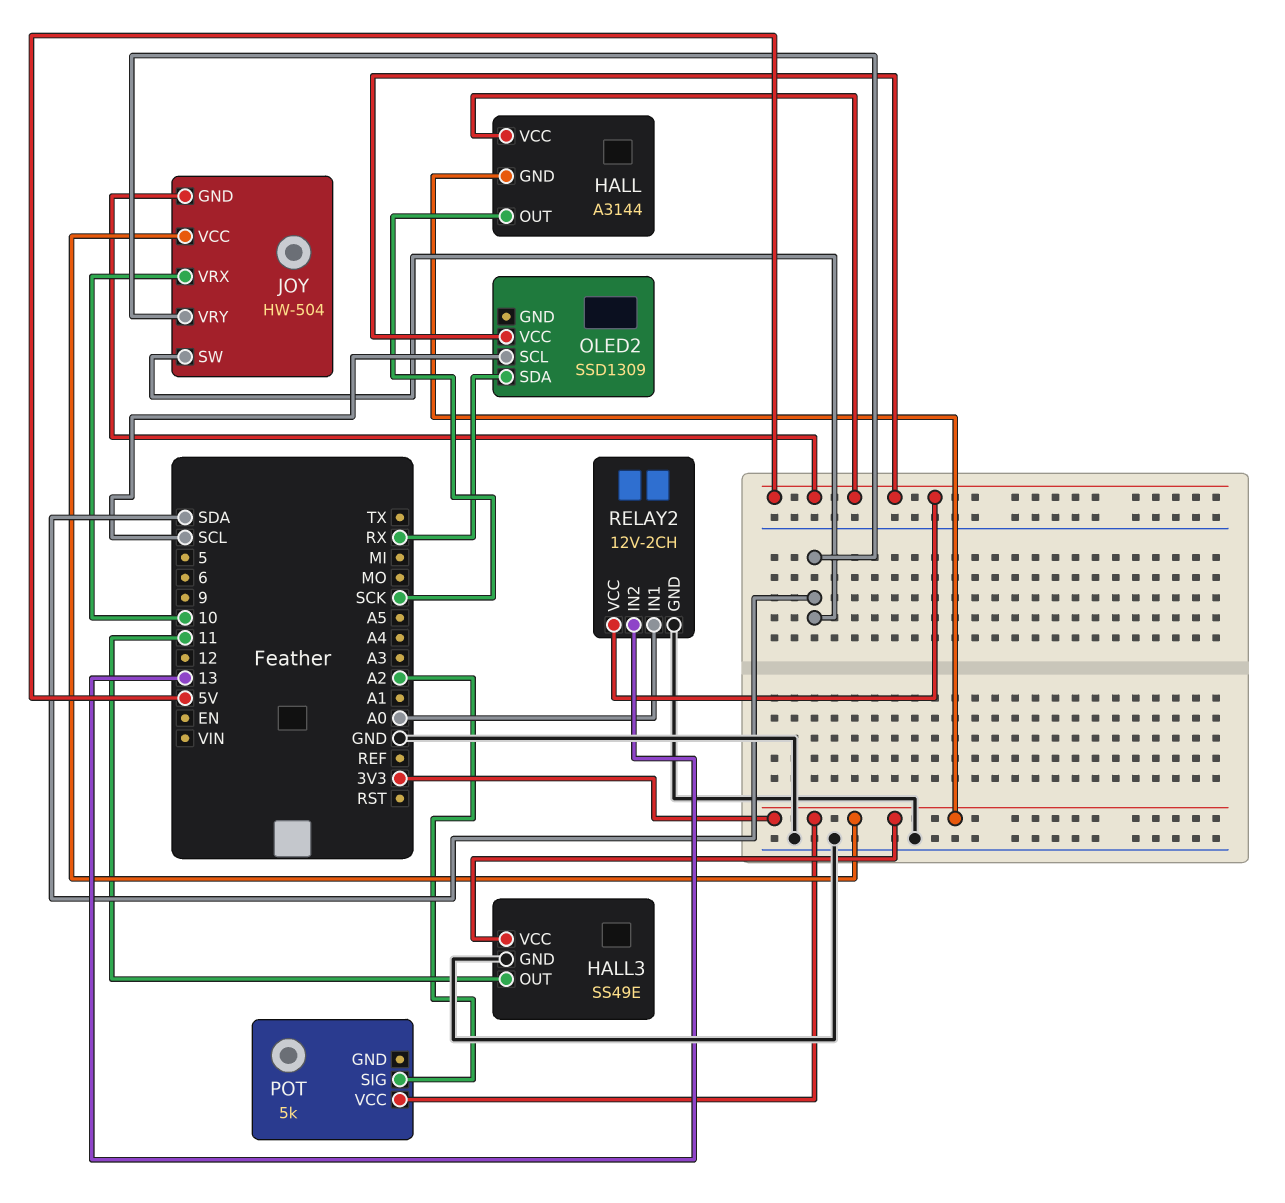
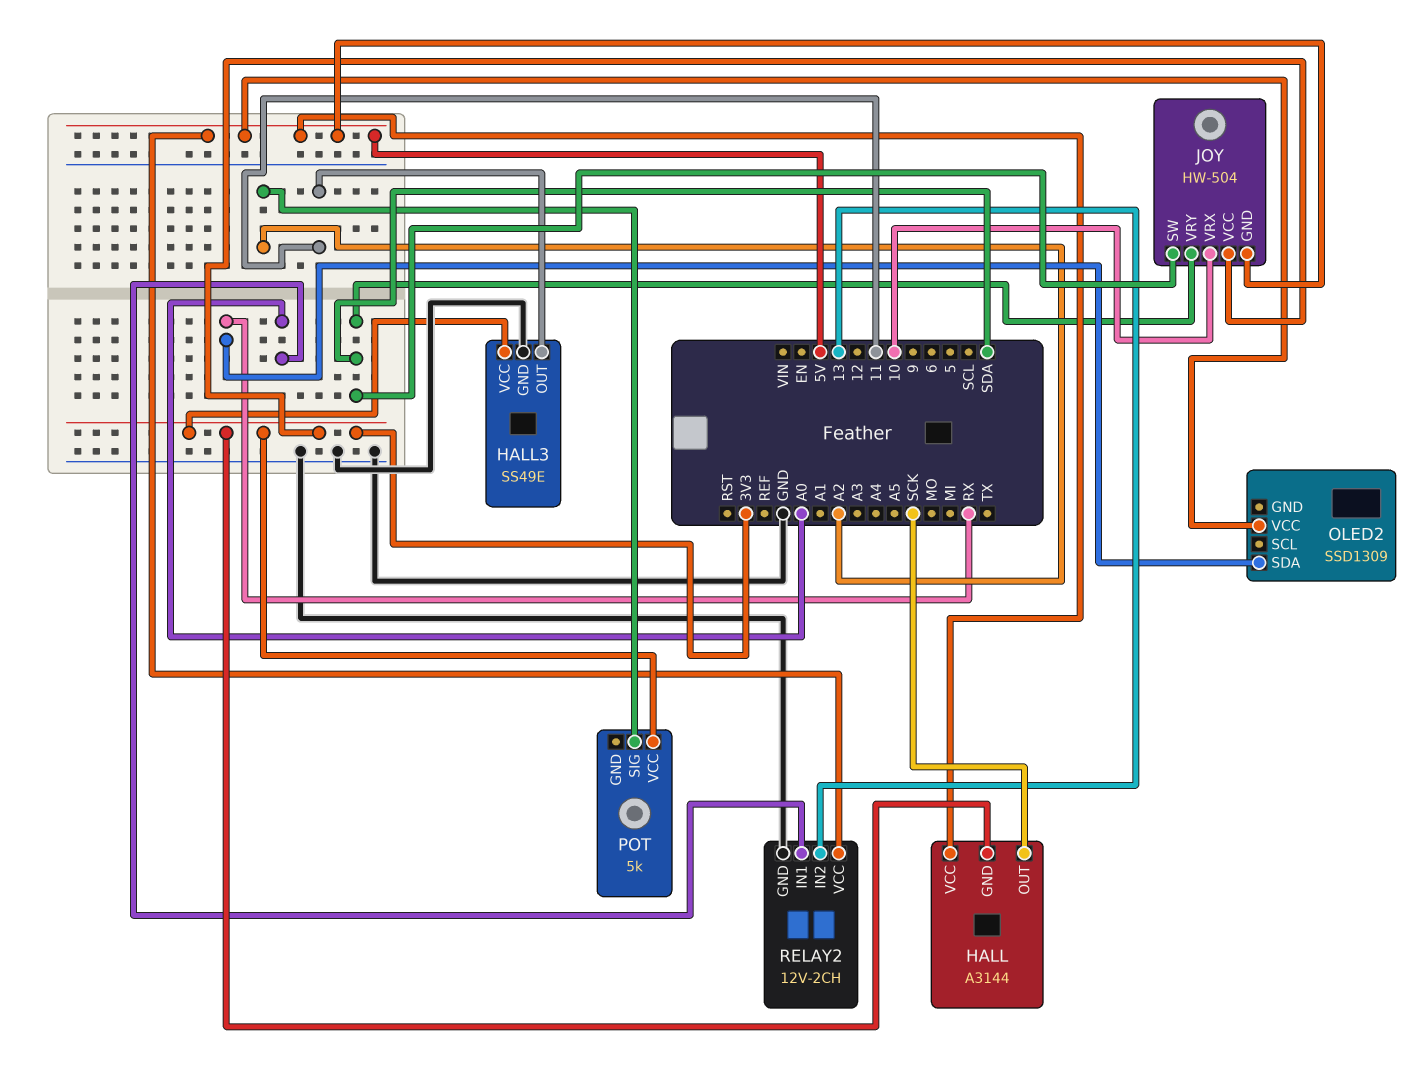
OLED2 pin SCL: SCL -> none

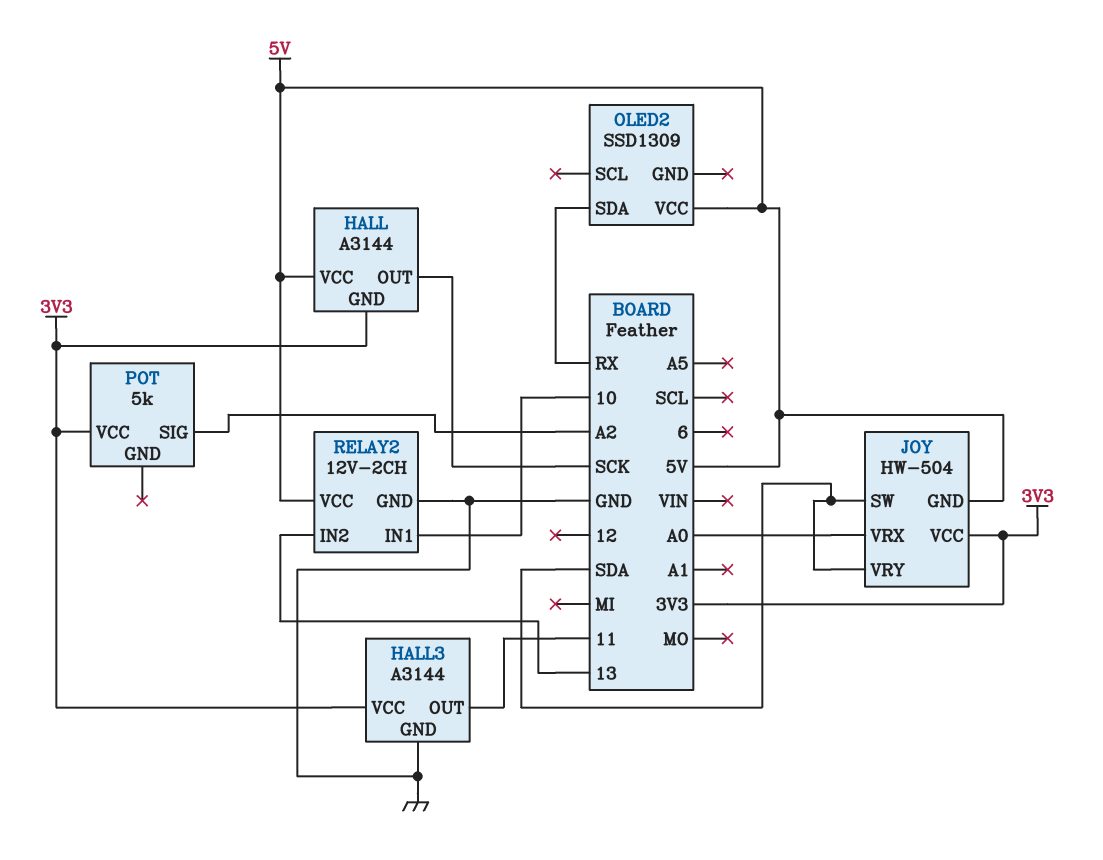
HALL3: SS49E -> A3144
JOY pin VRX: 10 -> A0
RELAY2 pin IN1: A0 -> 10

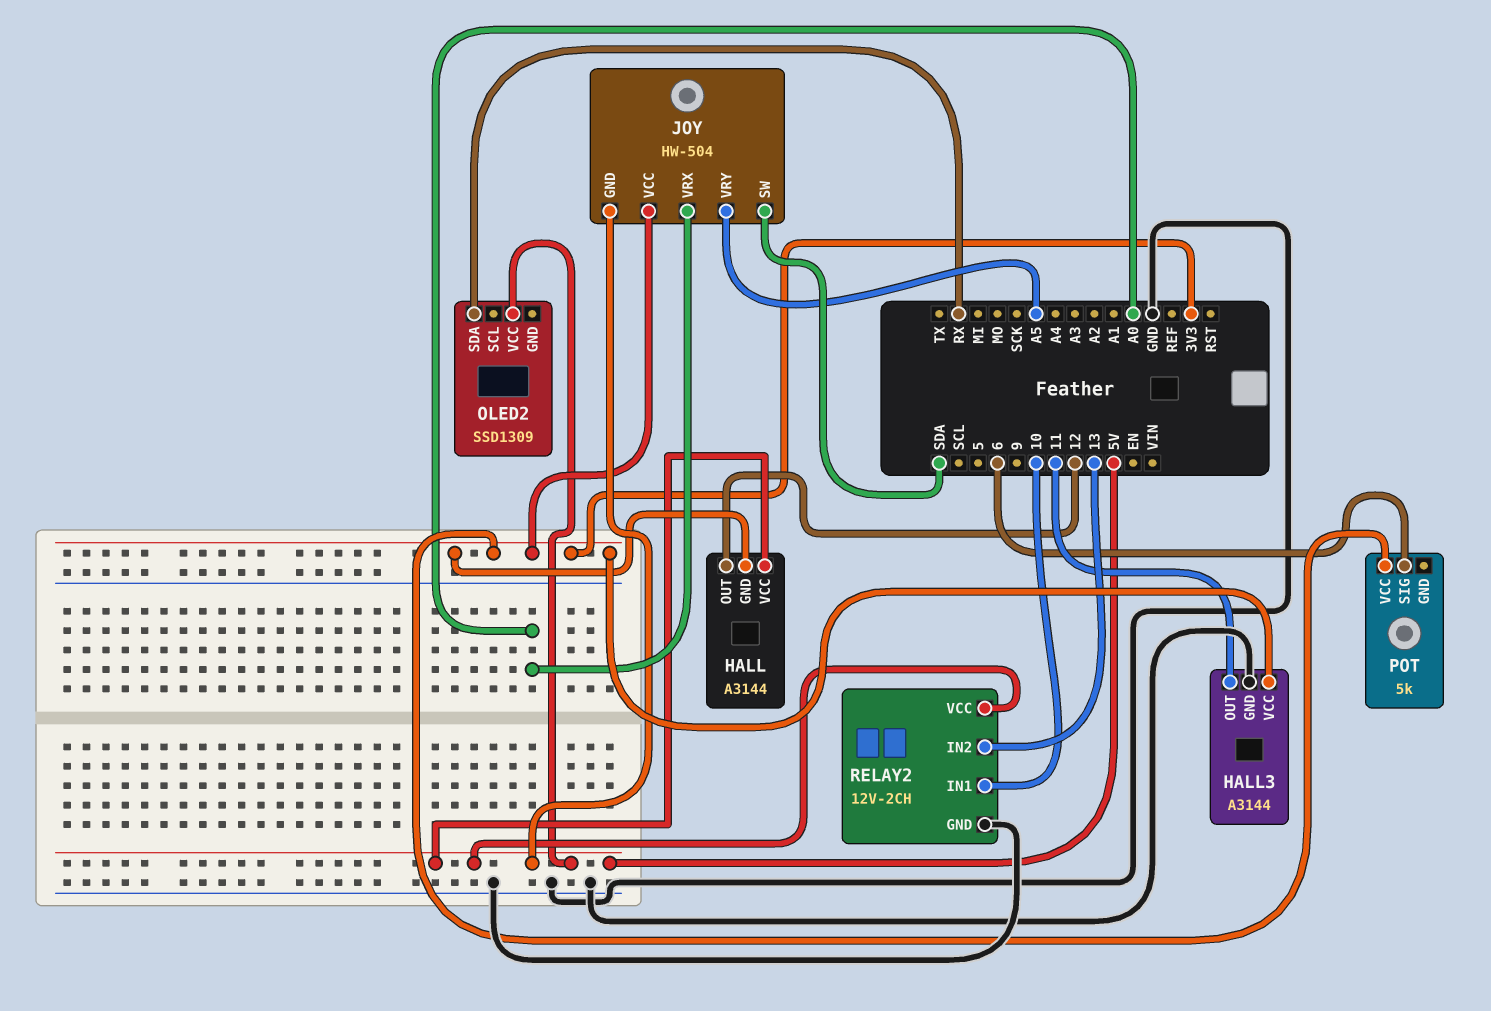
HALL pin OUT: SCK -> 12
JOY pin VRY: SDA -> A5
POT pin SIG: A2 -> 6

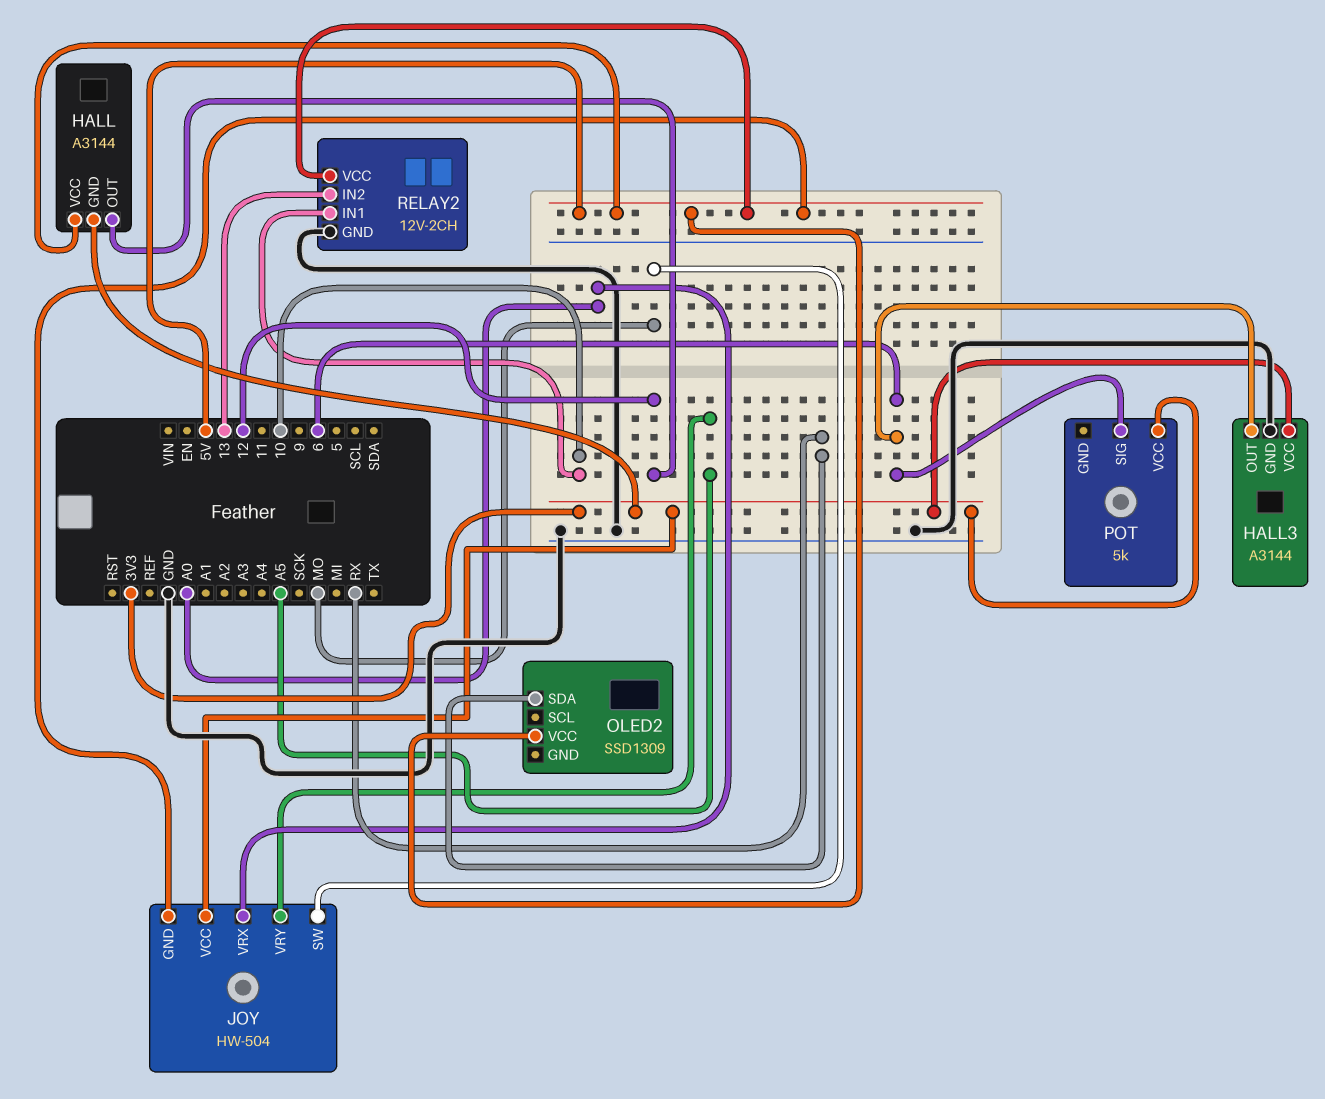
HALL3 pin OUT: 11 -> 6
JOY pin SW: SDA -> MO

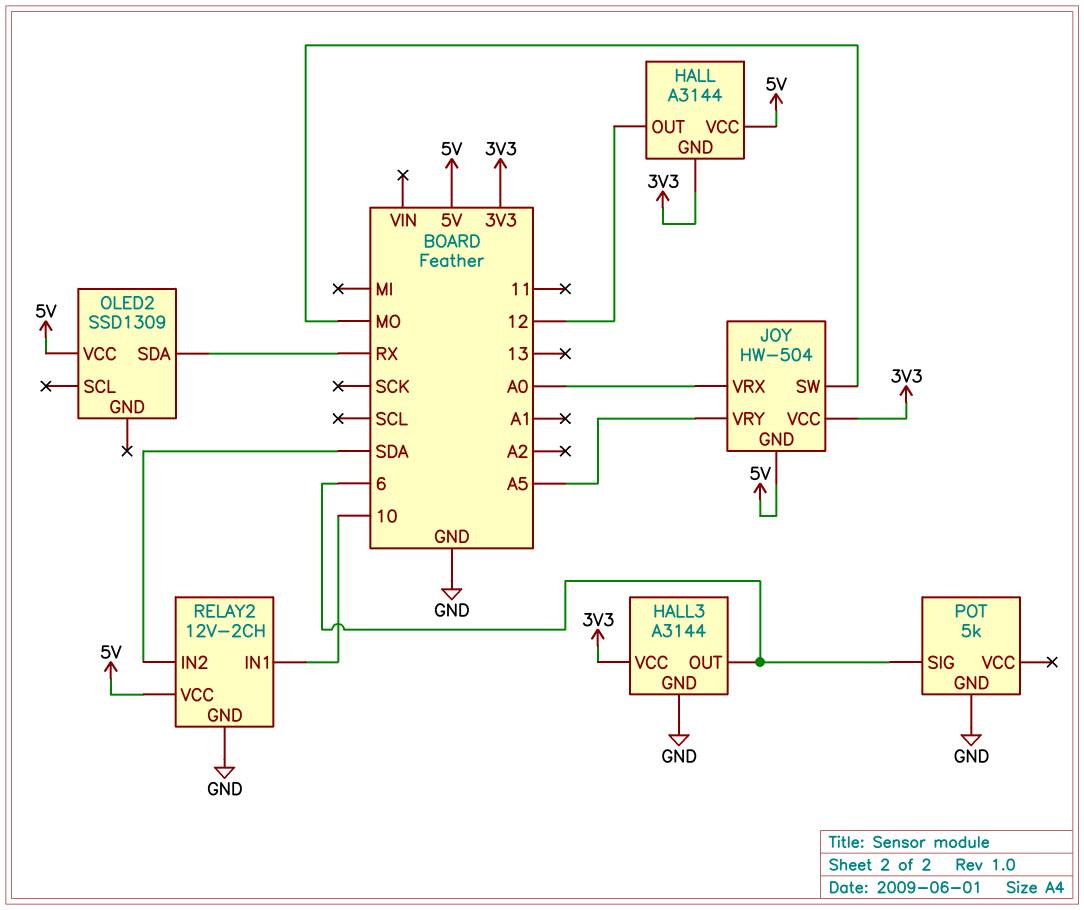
POT pin GND: none -> GND
POT pin VCC: 3V3 -> none
RELAY2 pin IN2: 13 -> SDA

